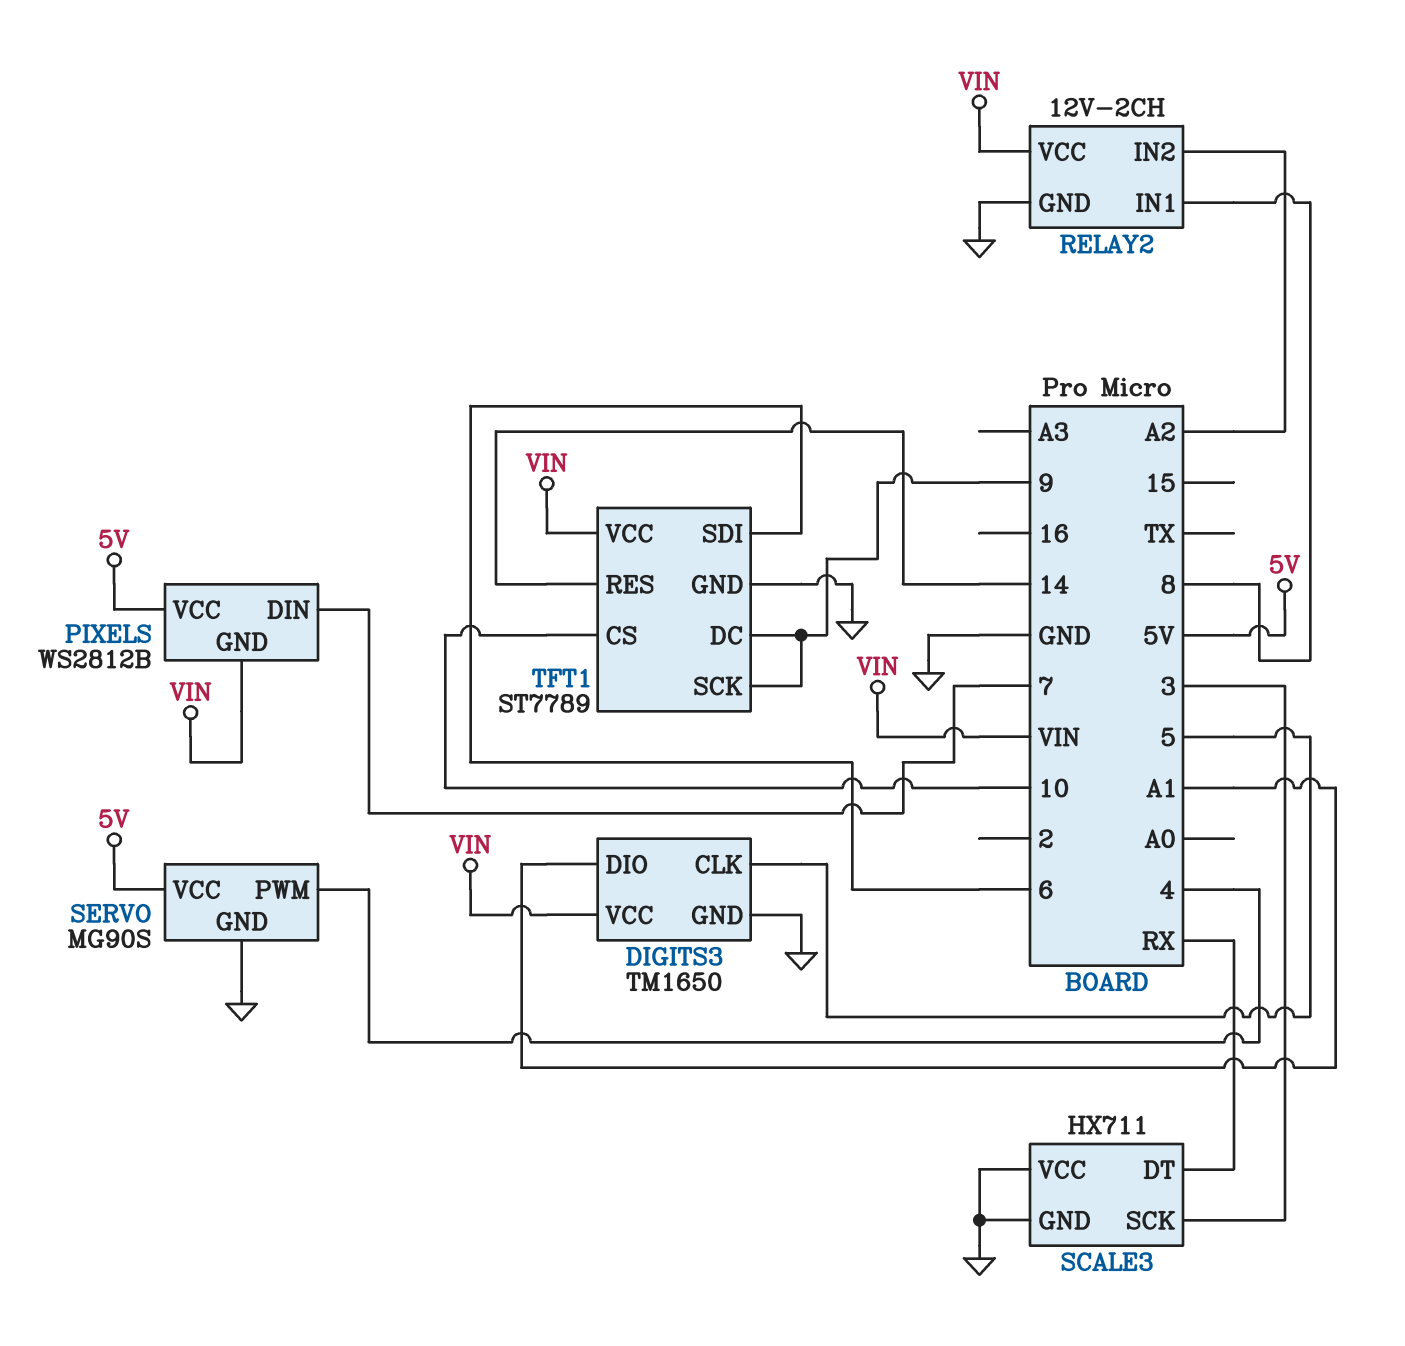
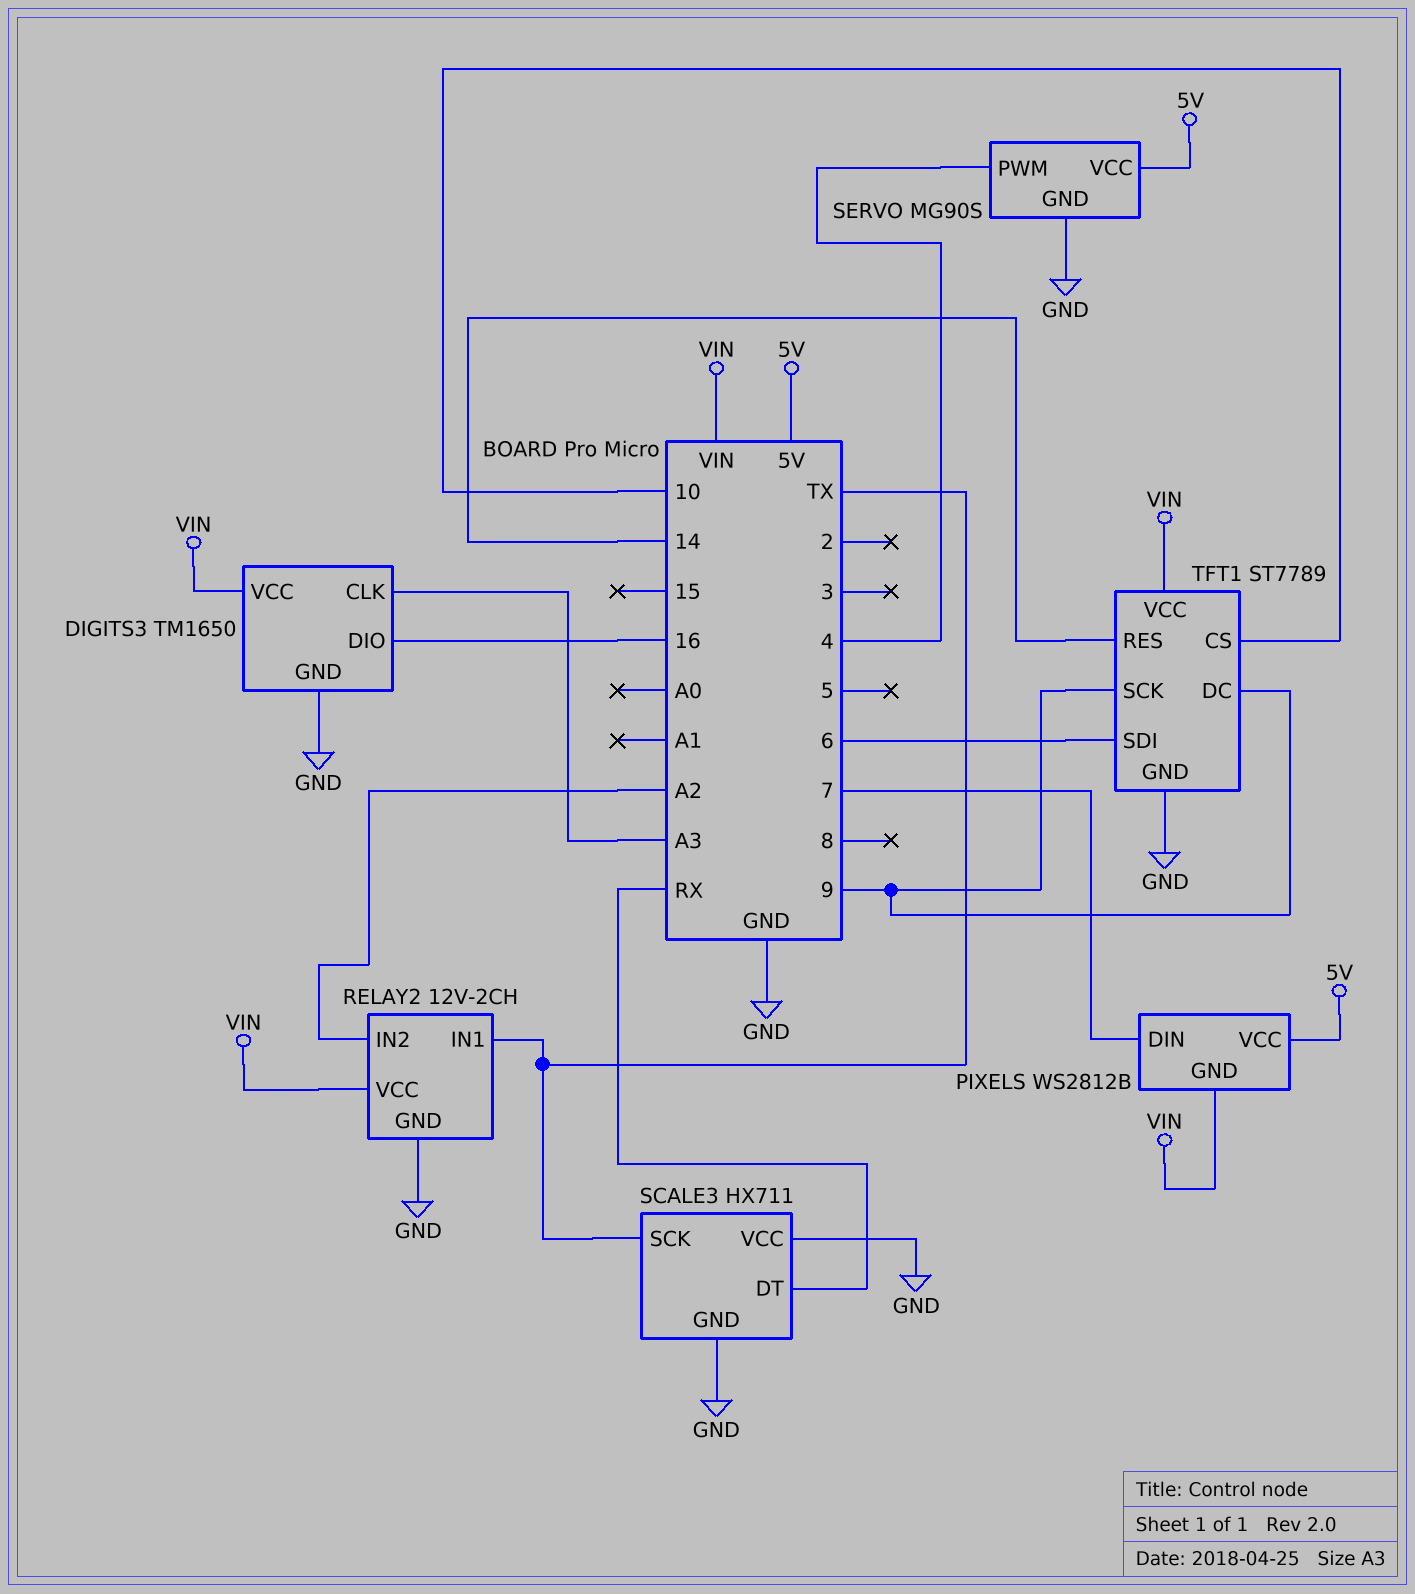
DIGITS3 pin CLK: 5 -> A3
DIGITS3 pin DIO: A1 -> 16
RELAY2 pin IN1: 8 -> TX
SCALE3 pin SCK: 3 -> TX

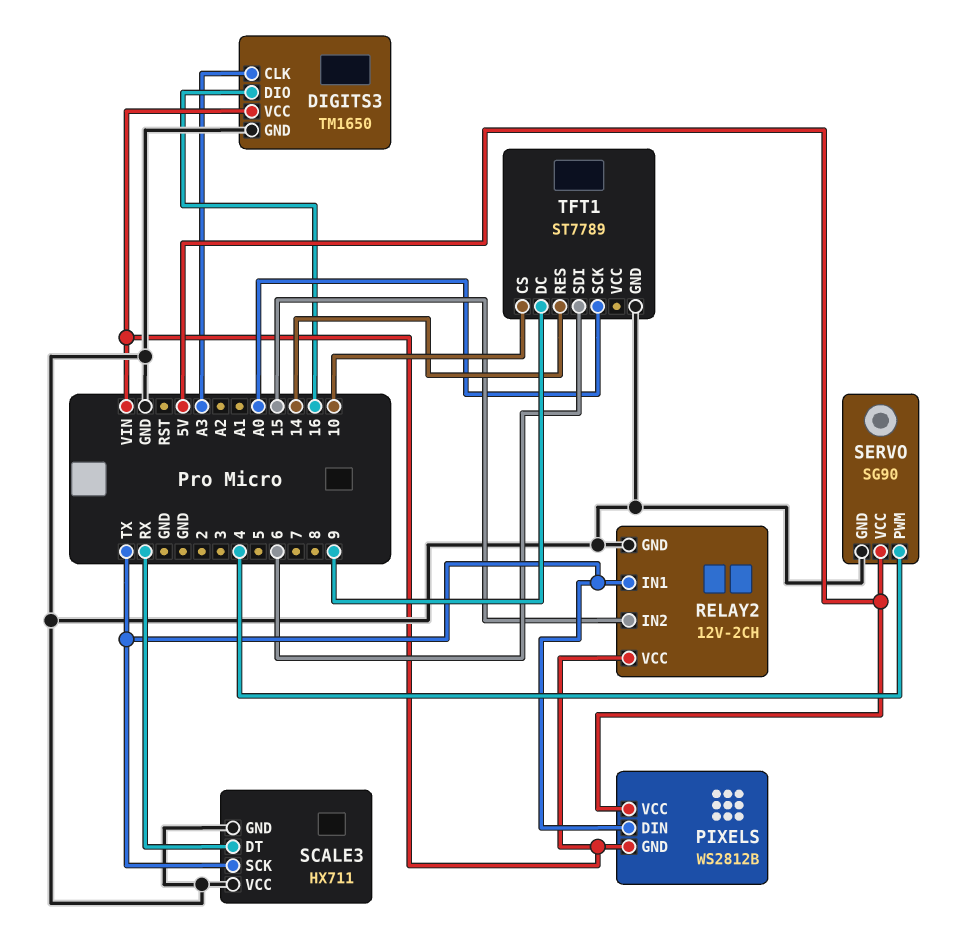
PIXELS pin DIN: 7 -> TX
RELAY2 pin IN2: A2 -> 15
SERVO: MG90S -> SG90
TFT1 pin SCK: 9 -> A0
TFT1 pin VCC: VIN -> none

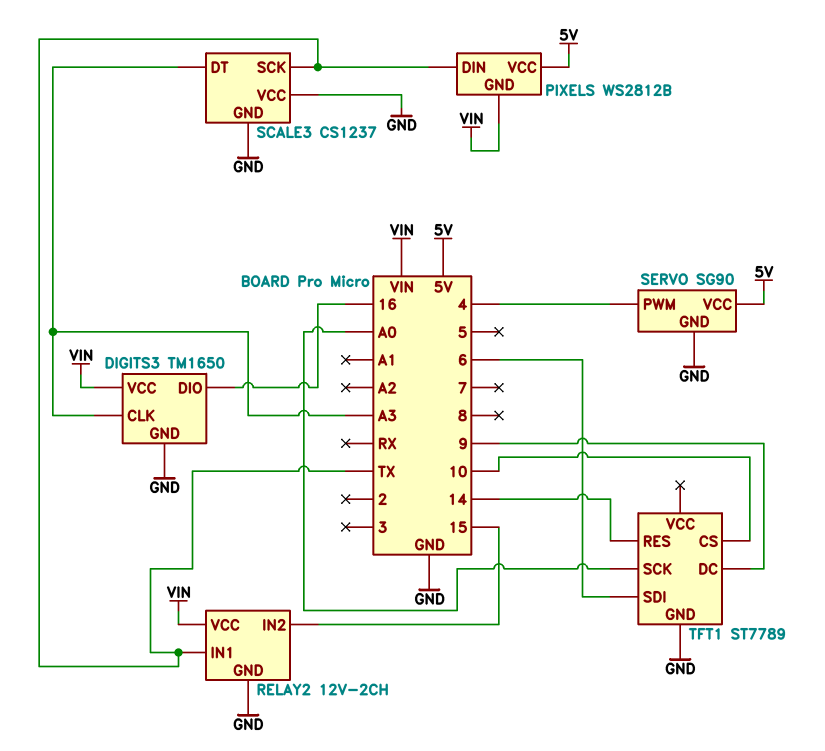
SCALE3: HX711 -> CS1237
SCALE3 pin DT: RX -> A3

